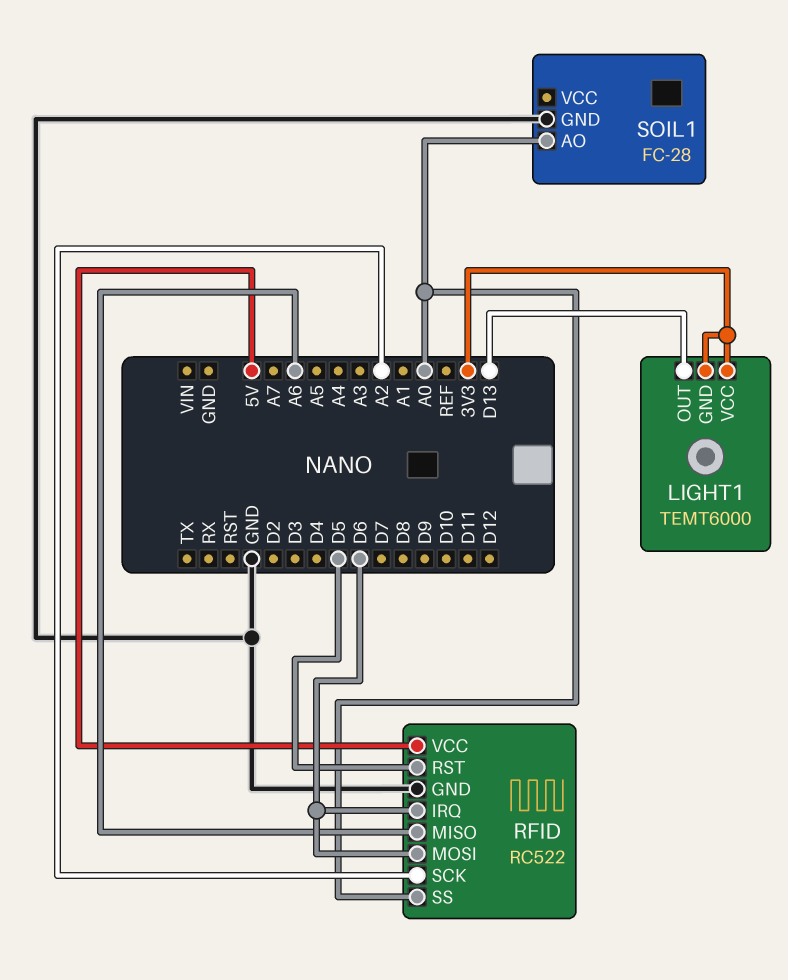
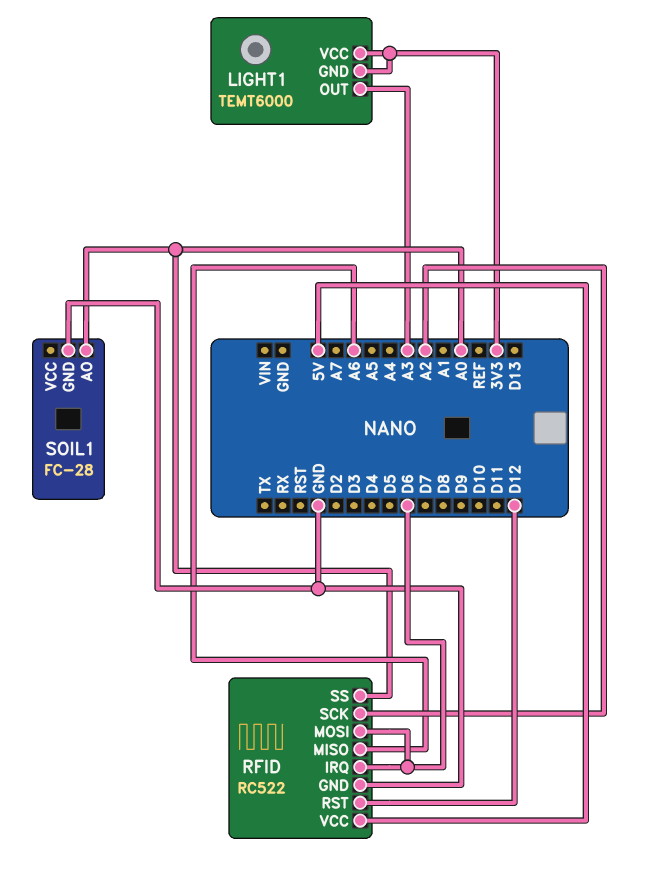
LIGHT1 pin OUT: D13 -> A3
RFID pin RST: D5 -> D12

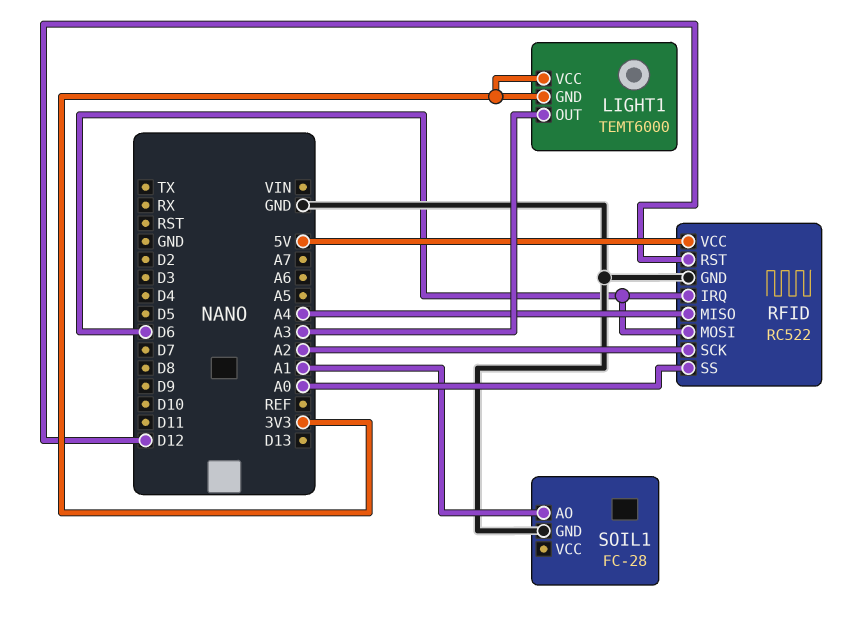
RFID pin MISO: A6 -> A4
SOIL1 pin AO: A0 -> A1

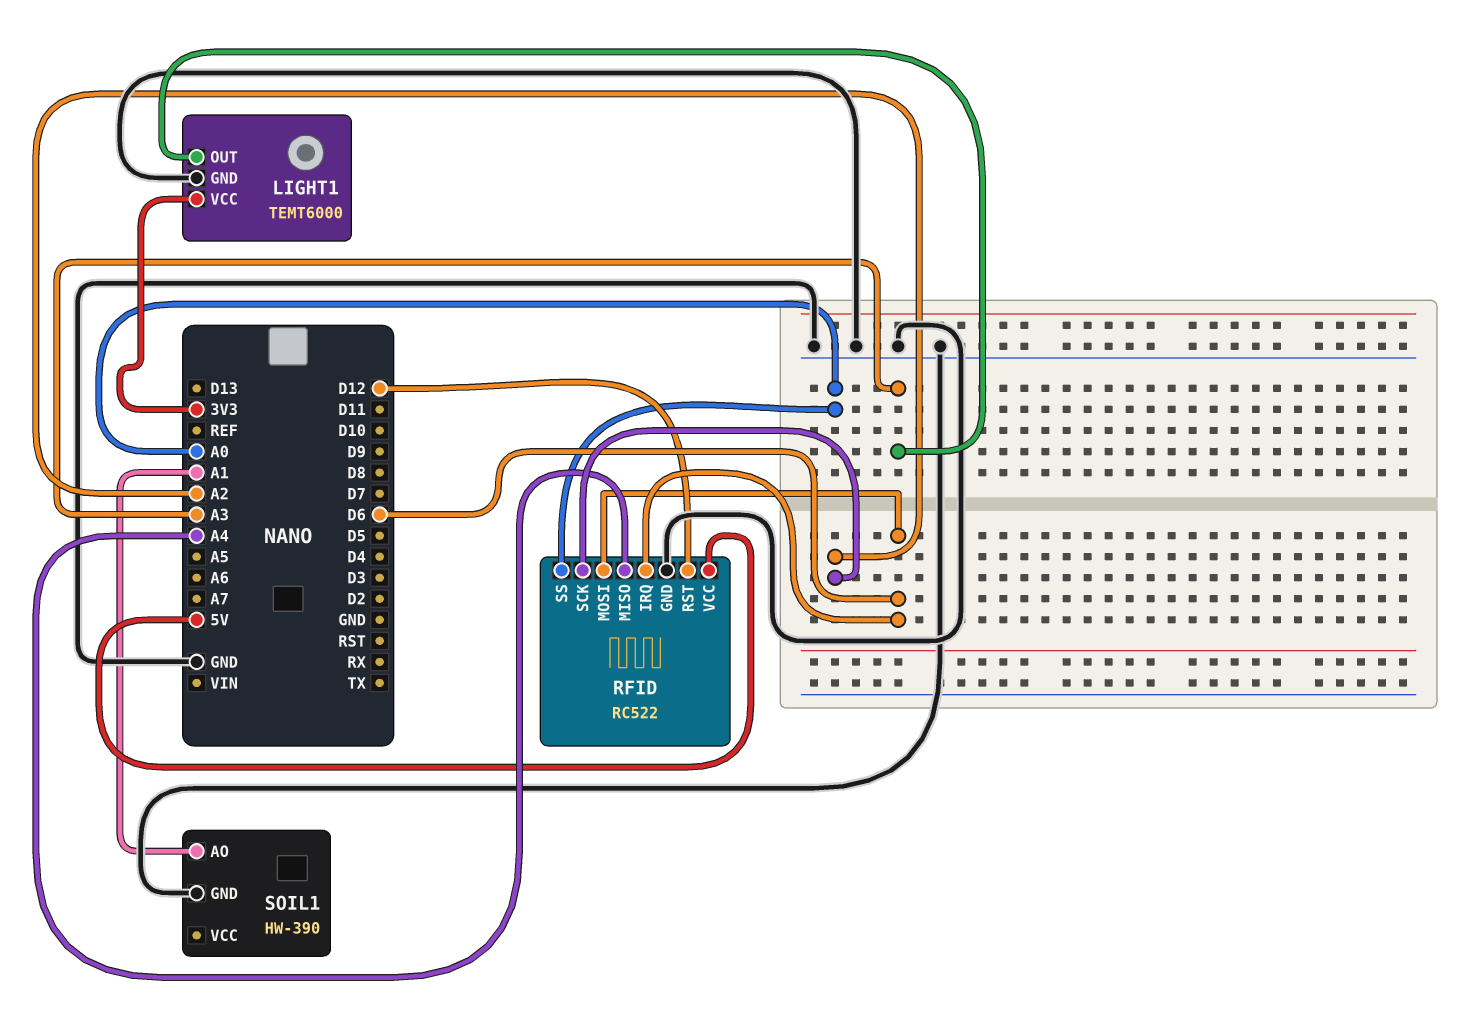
LIGHT1 pin GND: 3V3 -> GND
SOIL1: FC-28 -> HW-390

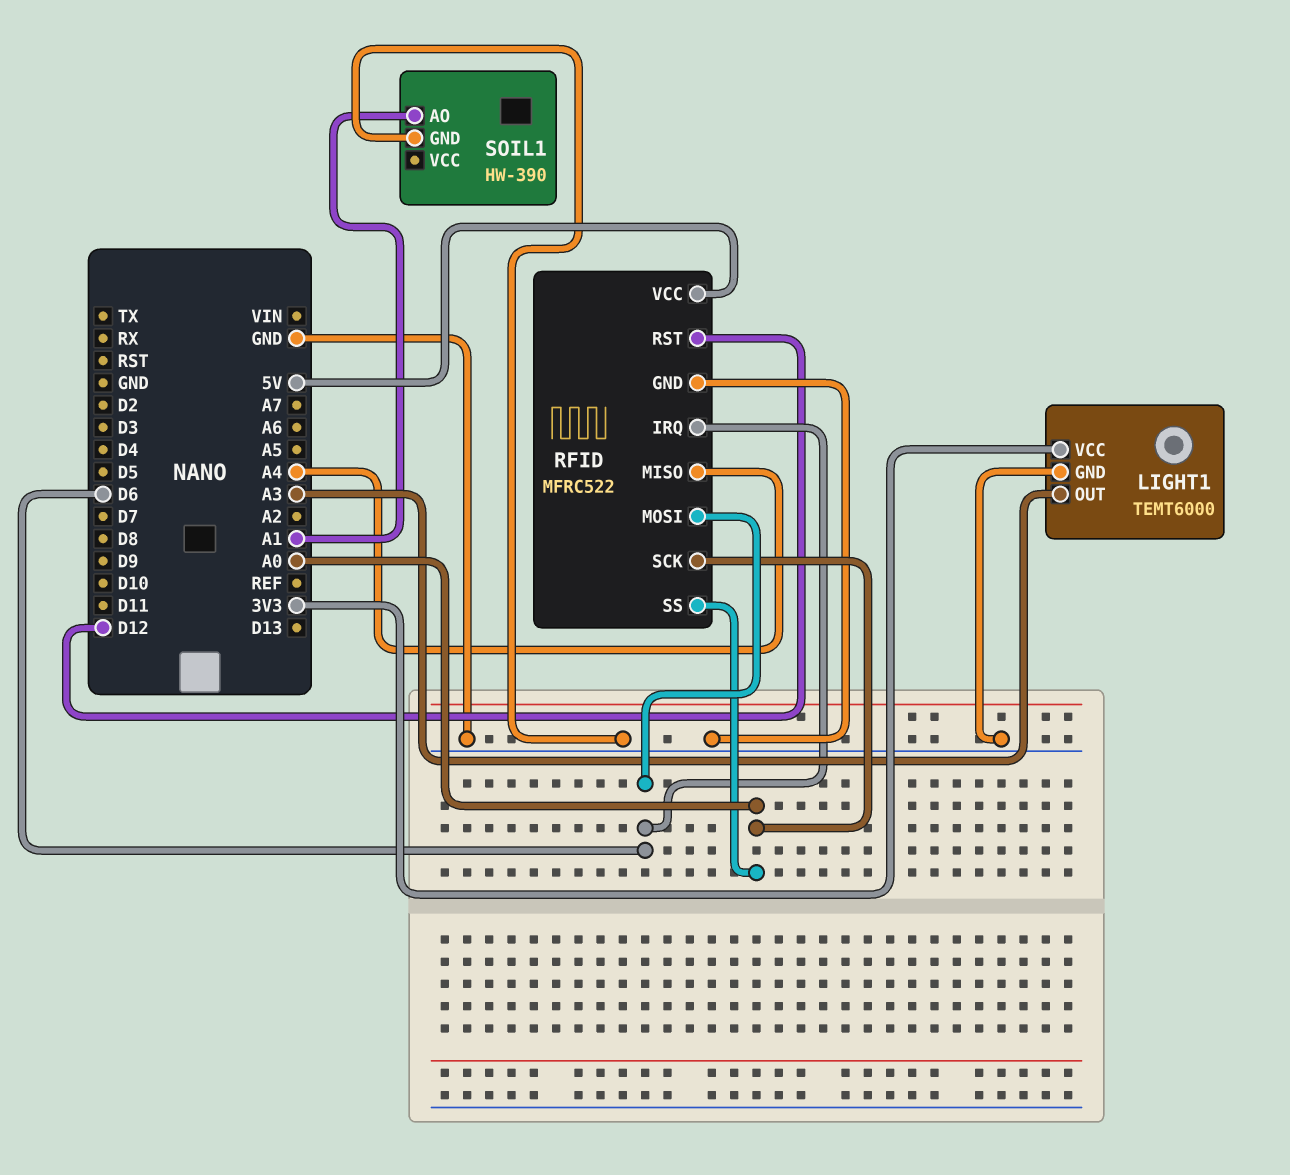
RFID: RC522 -> MFRC522
RFID pin SCK: A2 -> A0

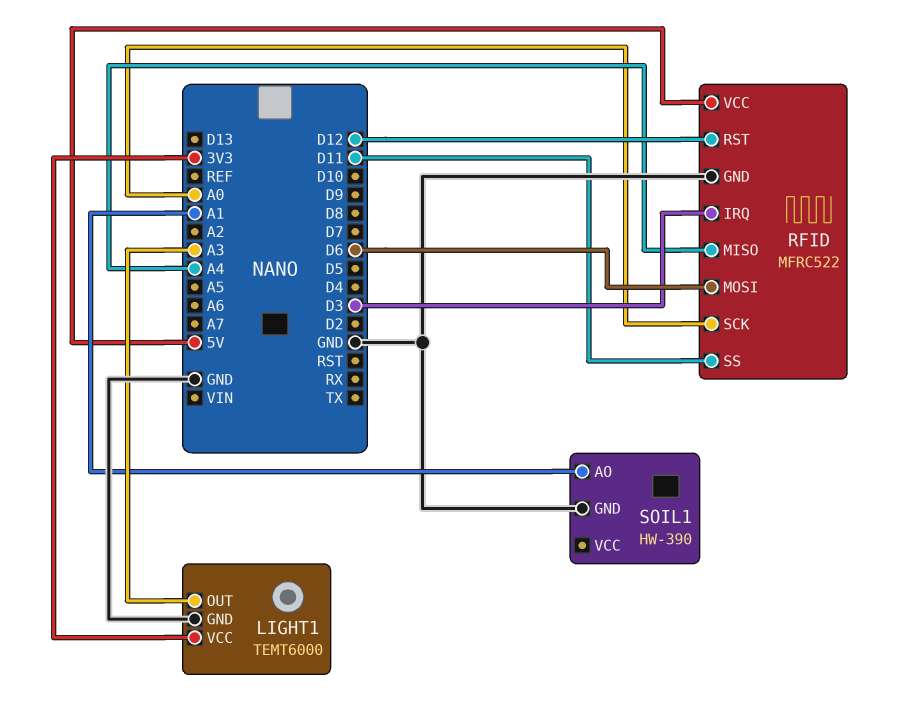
RFID pin IRQ: D6 -> D3
RFID pin SS: A0 -> D11

